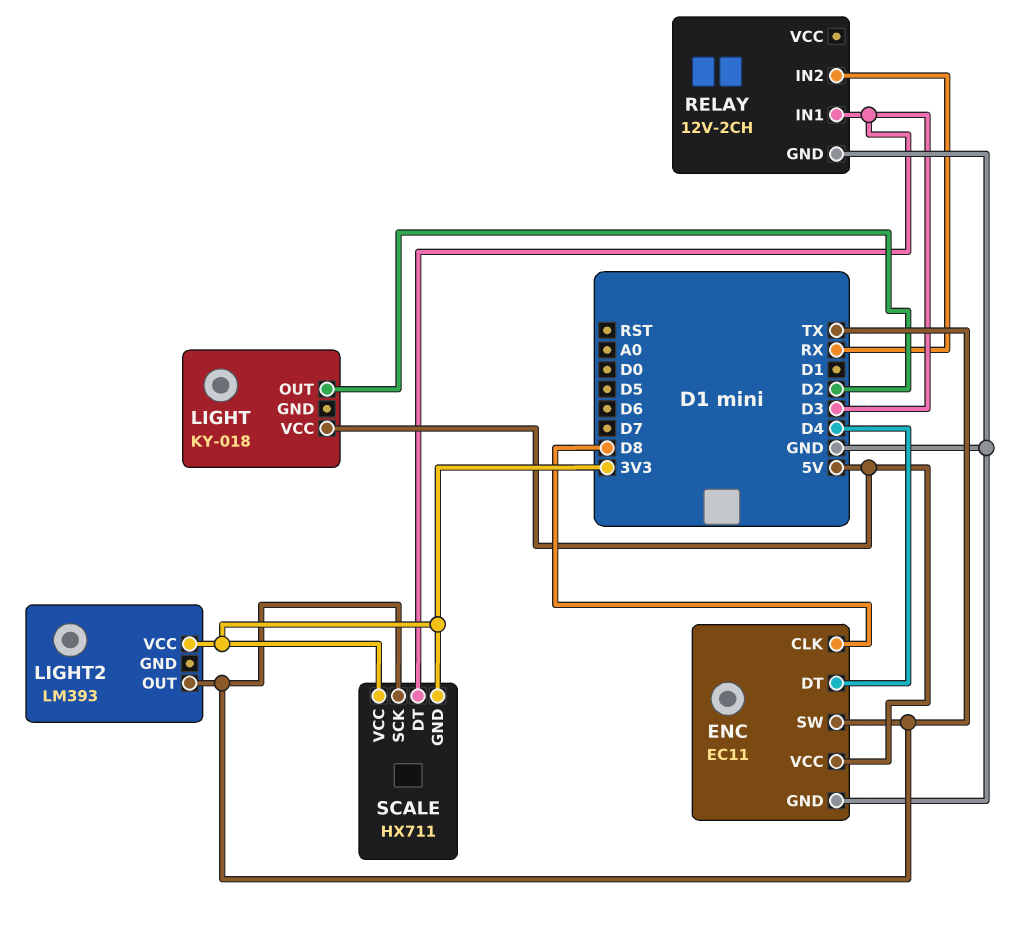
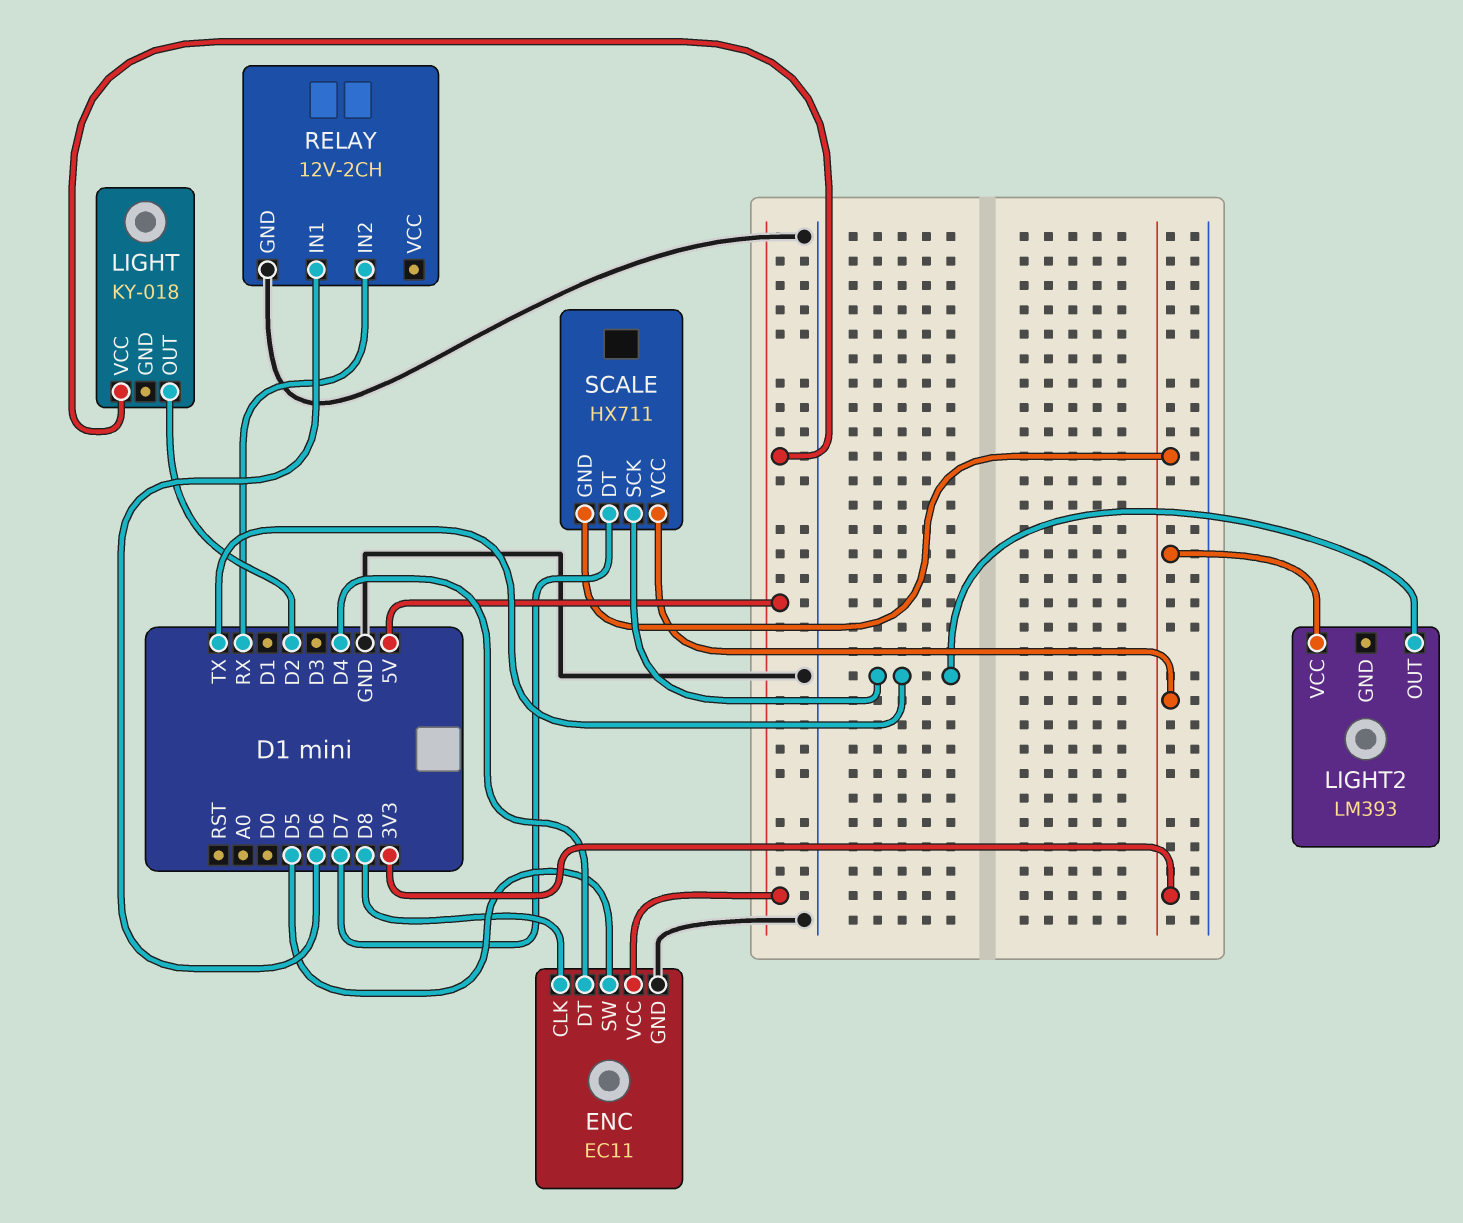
ENC pin SW: TX -> D5
RELAY pin IN1: D3 -> D6
SCALE pin DT: D3 -> D7

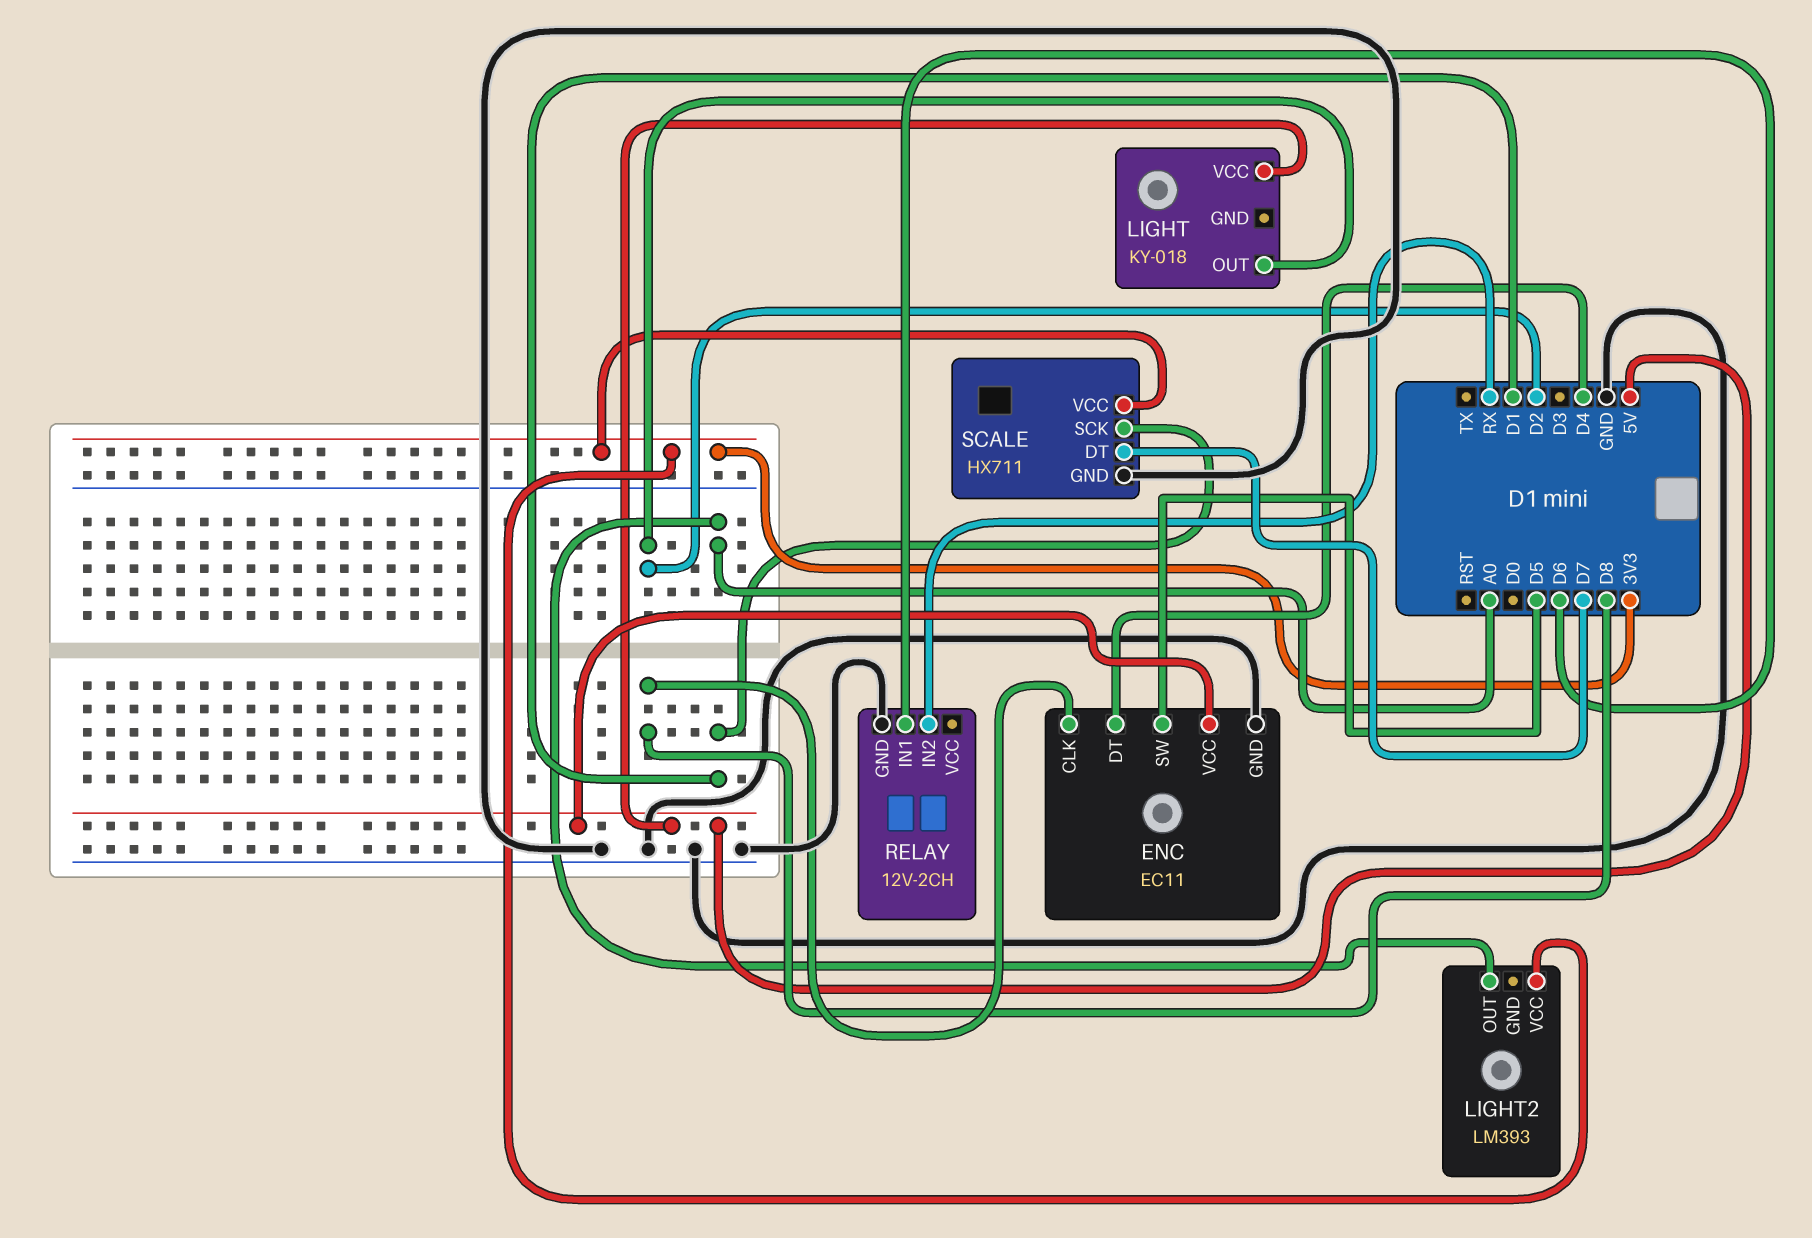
LIGHT2 pin OUT: TX -> A0
SCALE pin GND: 3V3 -> GND
SCALE pin SCK: TX -> D1

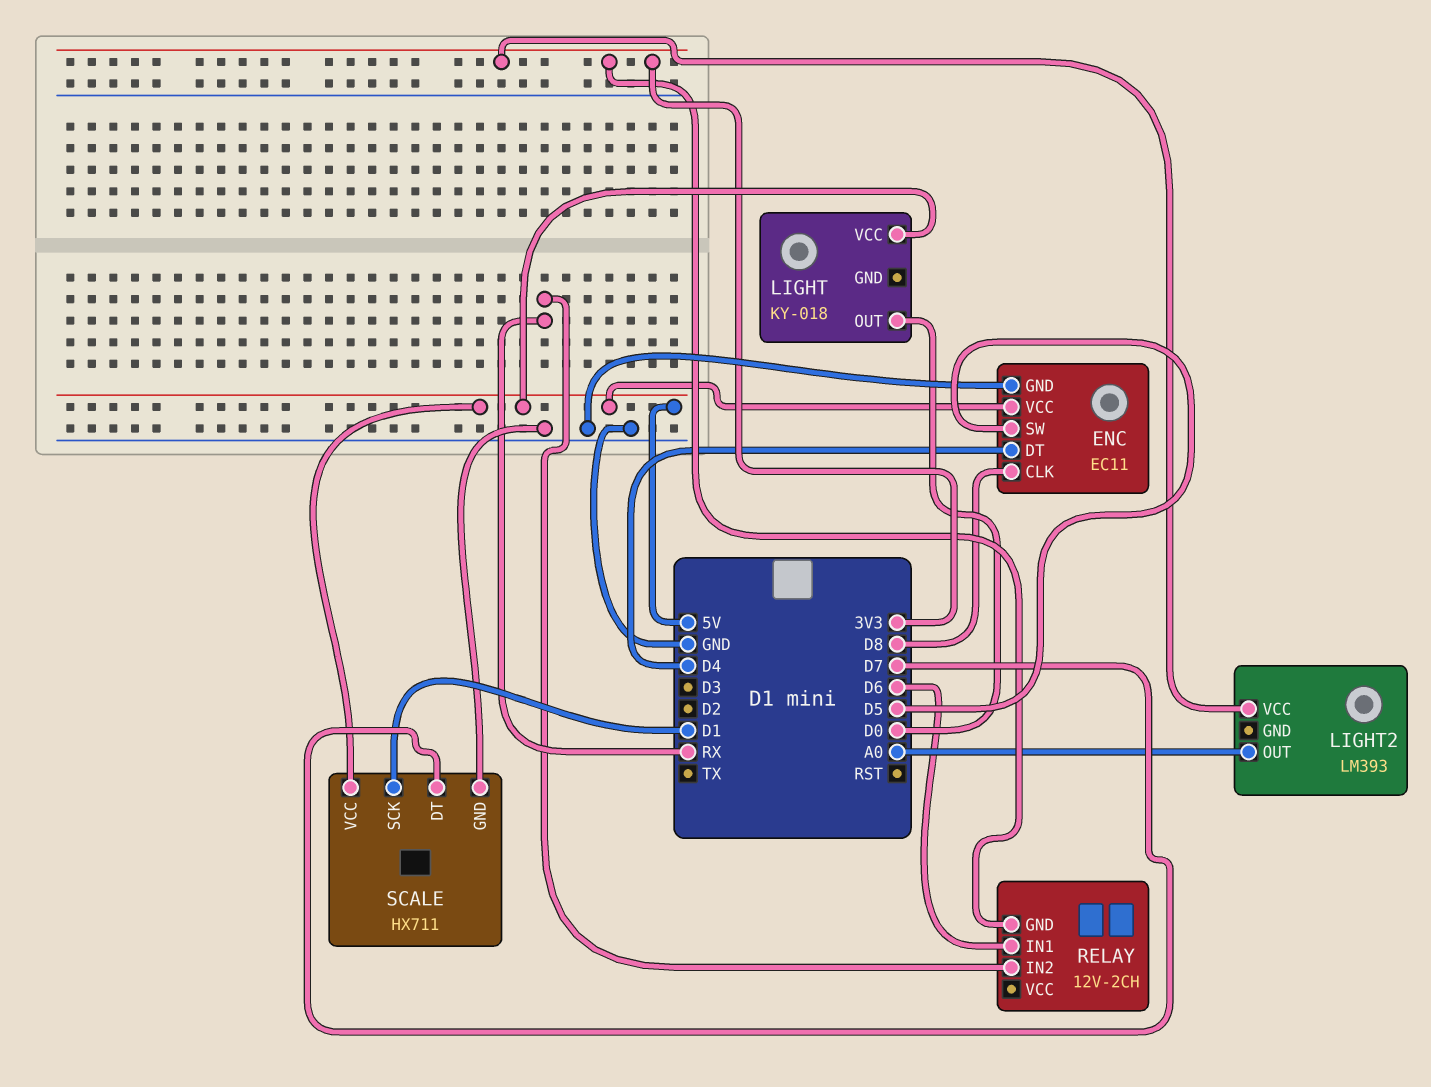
LIGHT pin OUT: D2 -> D0
RELAY pin GND: GND -> 3V3
SCALE pin VCC: 3V3 -> 5V

